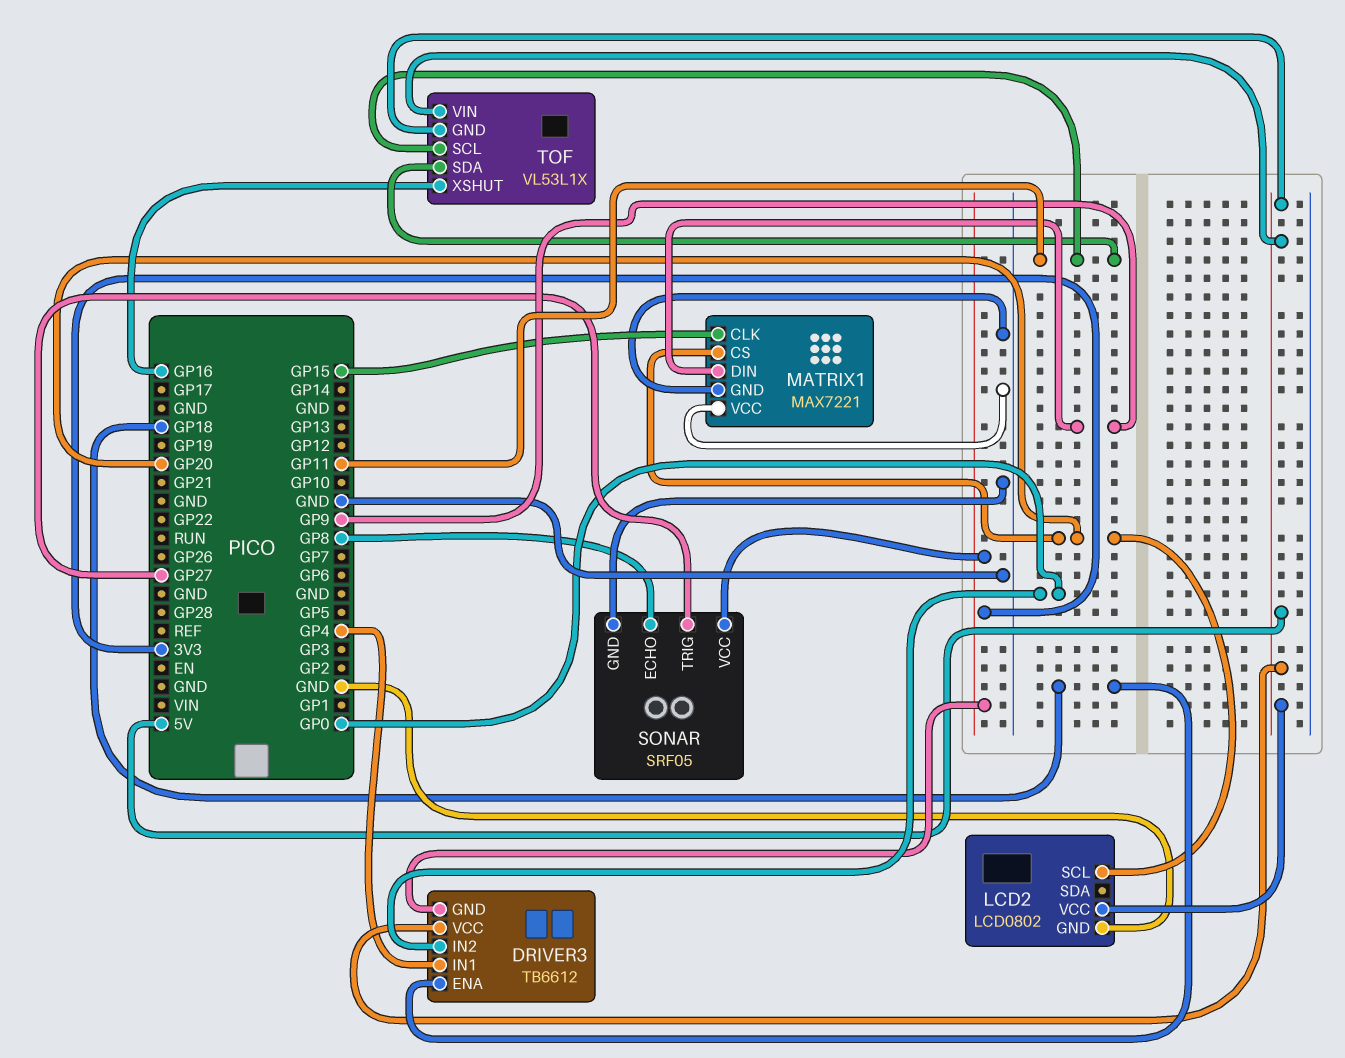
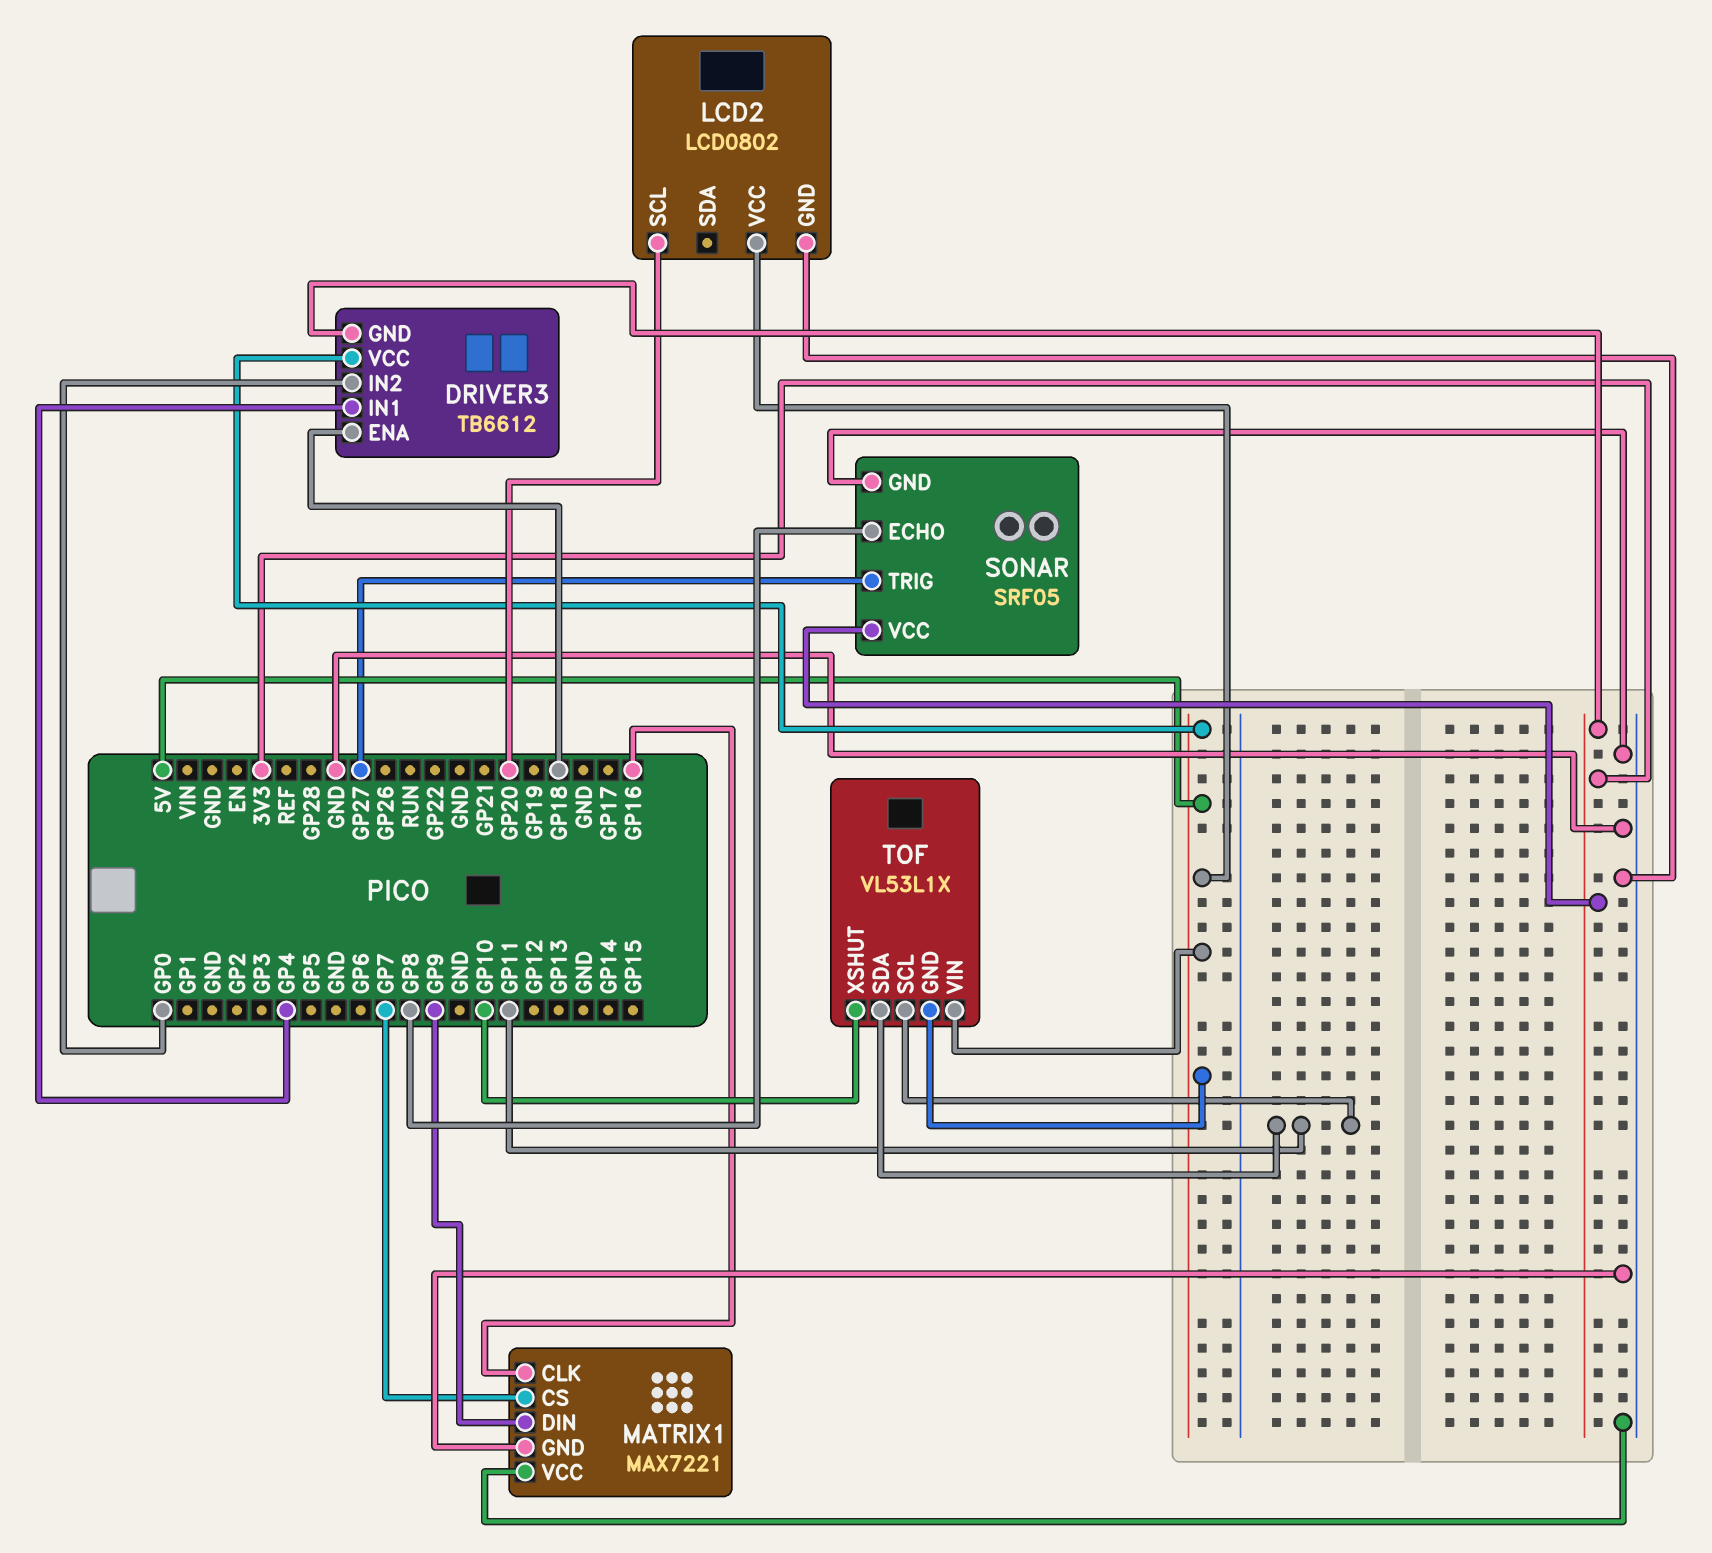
MATRIX1 pin CLK: GP15 -> GP16
MATRIX1 pin CS: GP20 -> GP7
TOF pin XSHUT: GP16 -> GP10

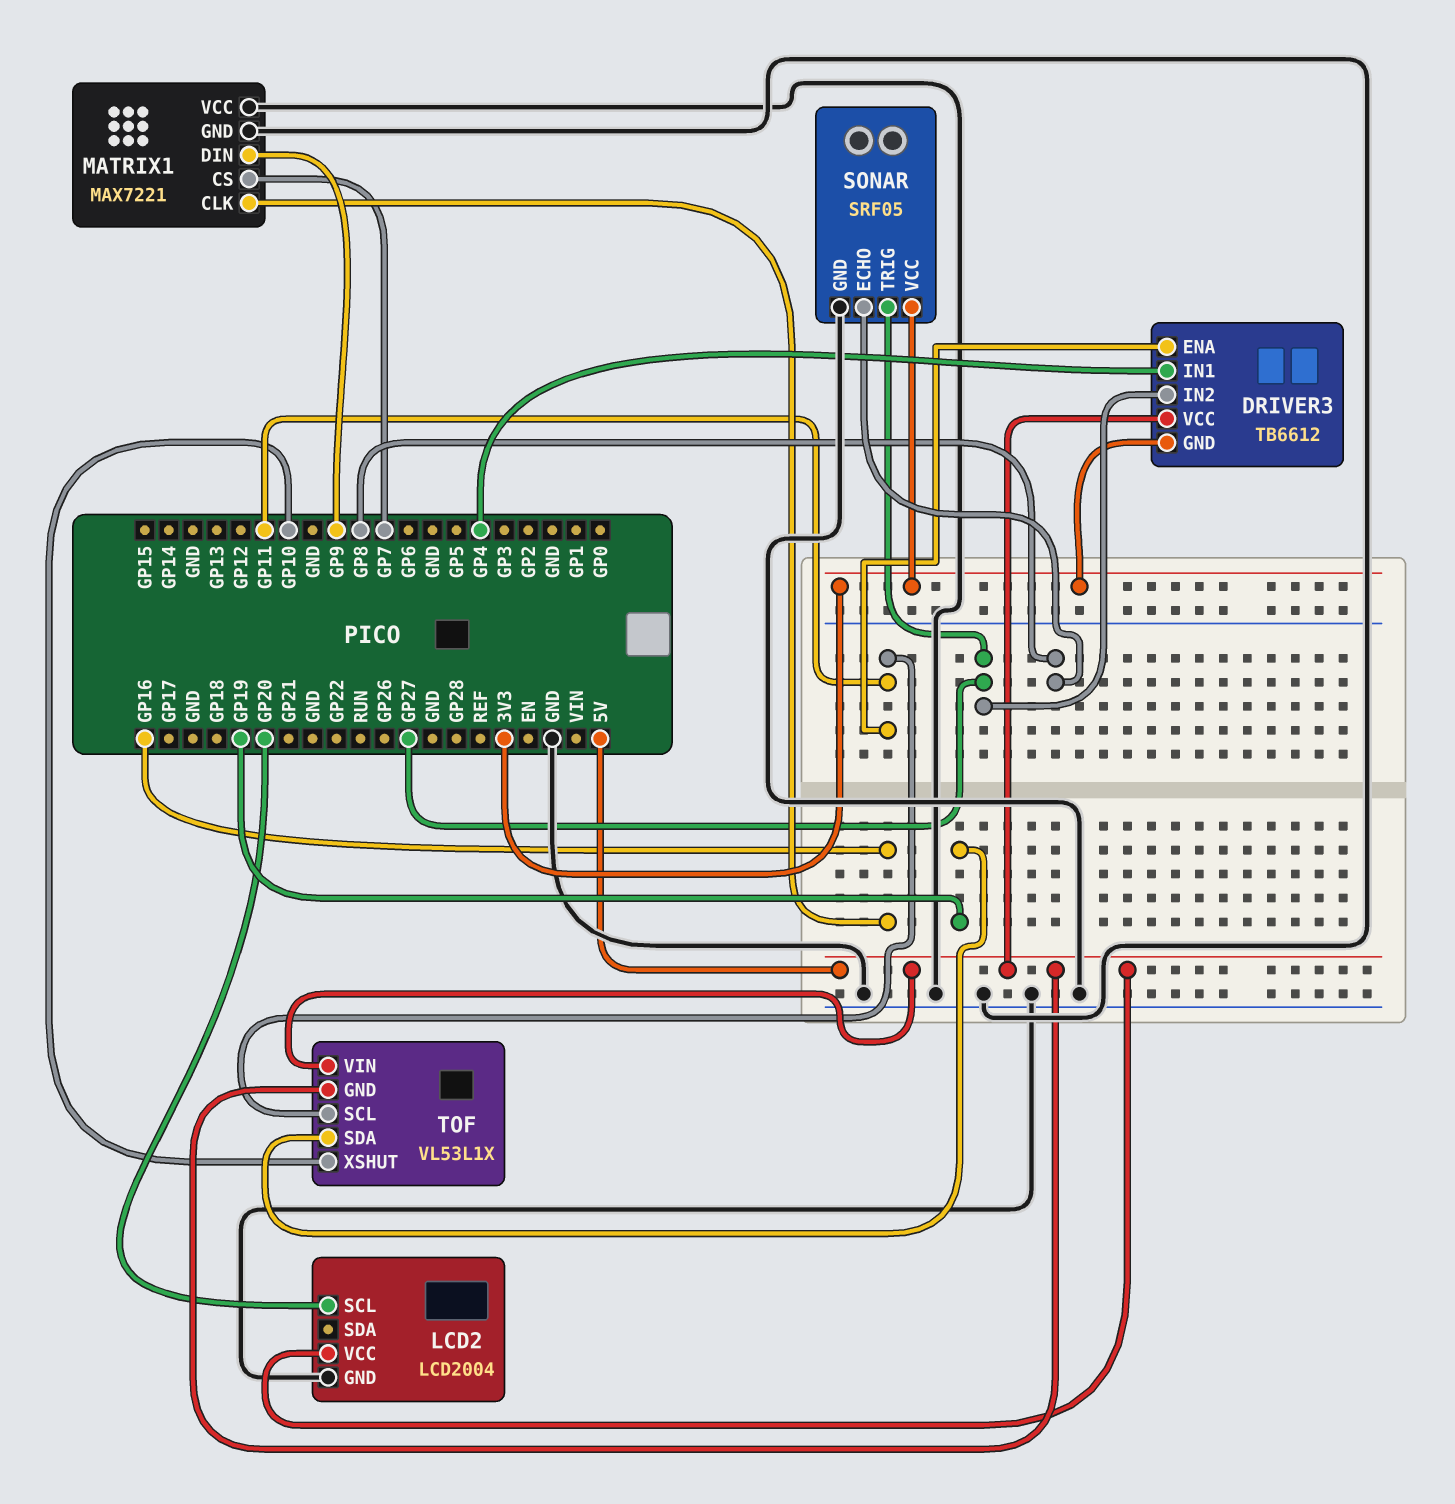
DRIVER3 pin ENA: GP18 -> GP11
DRIVER3 pin IN2: GP0 -> GP27
LCD2: LCD0802 -> LCD2004
TOF pin SDA: GP11 -> GP19

